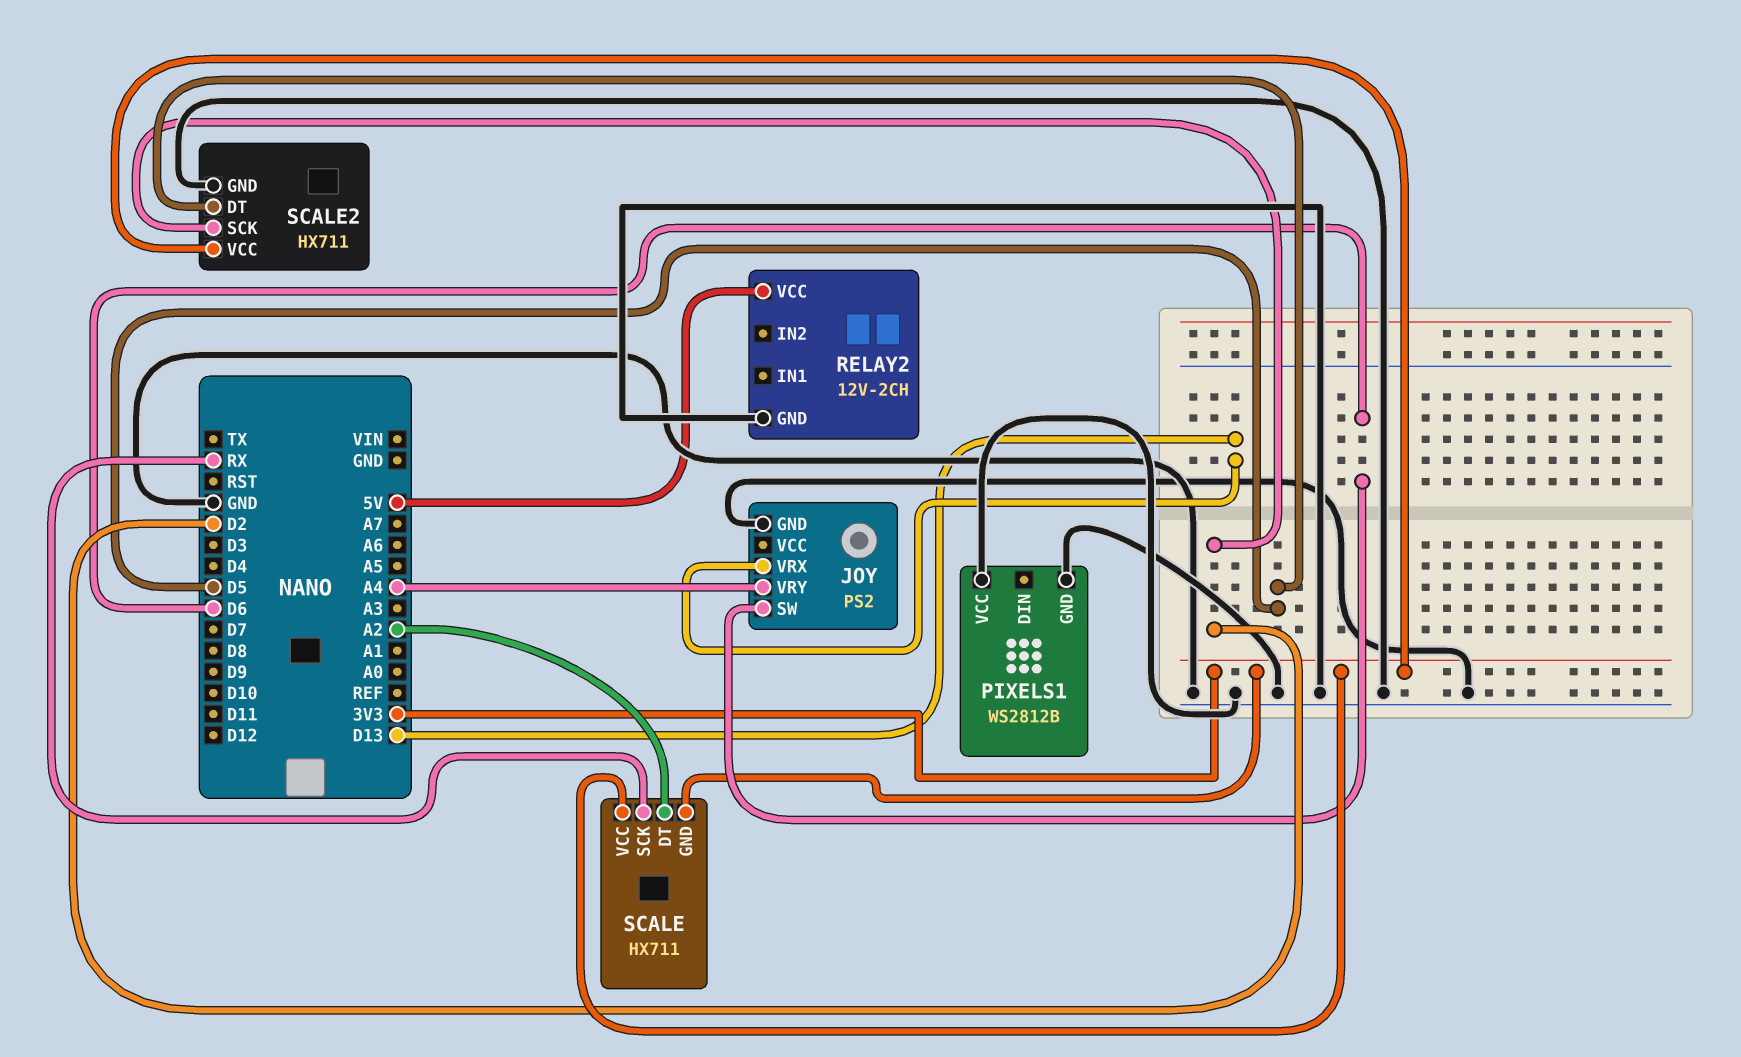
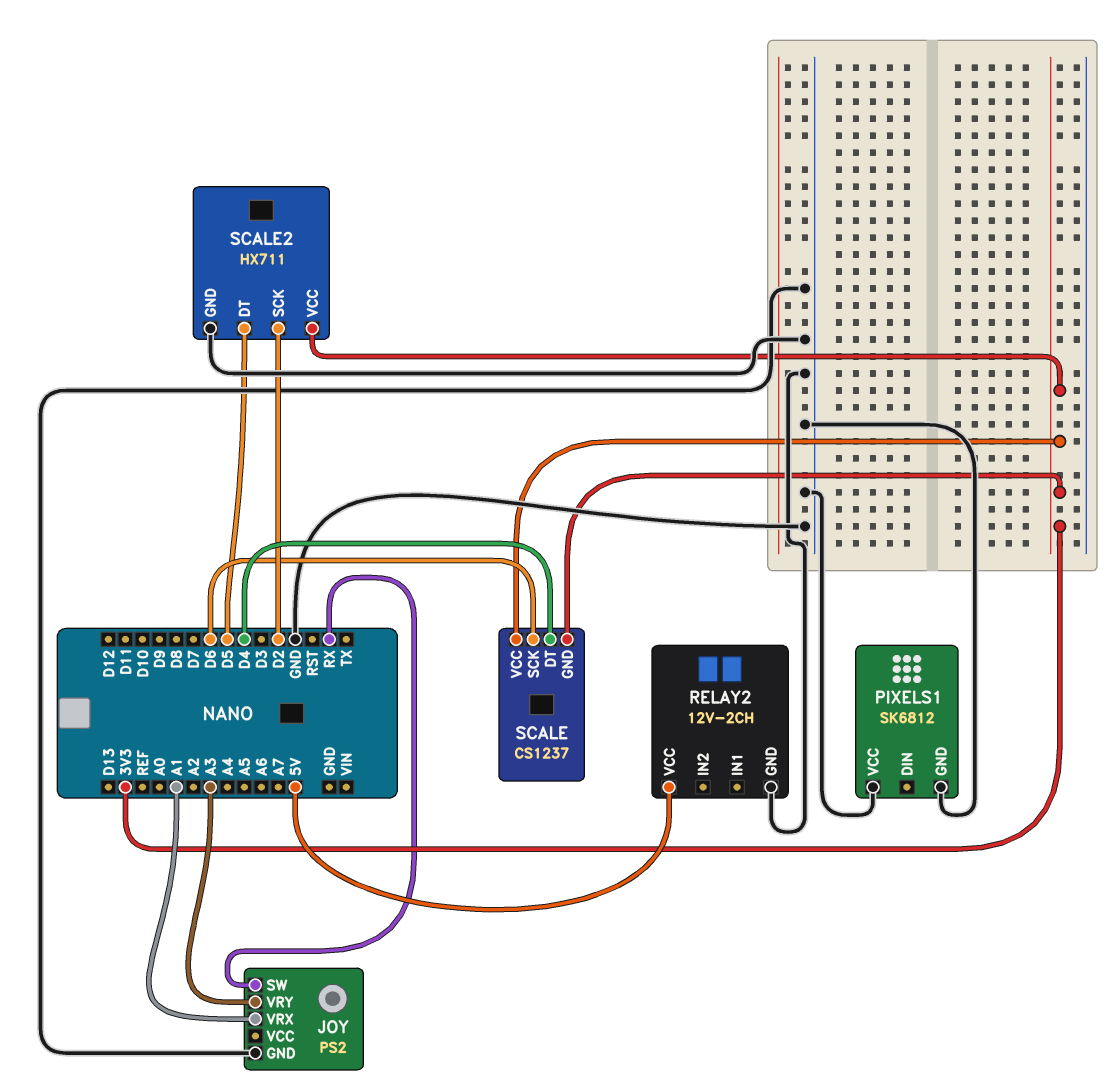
JOY pin SW: D6 -> RX
JOY pin VRX: D13 -> A1
JOY pin VRY: A4 -> A3
PIXELS1: WS2812B -> SK6812
SCALE: HX711 -> CS1237
SCALE pin DT: A2 -> D4
SCALE pin SCK: RX -> D6

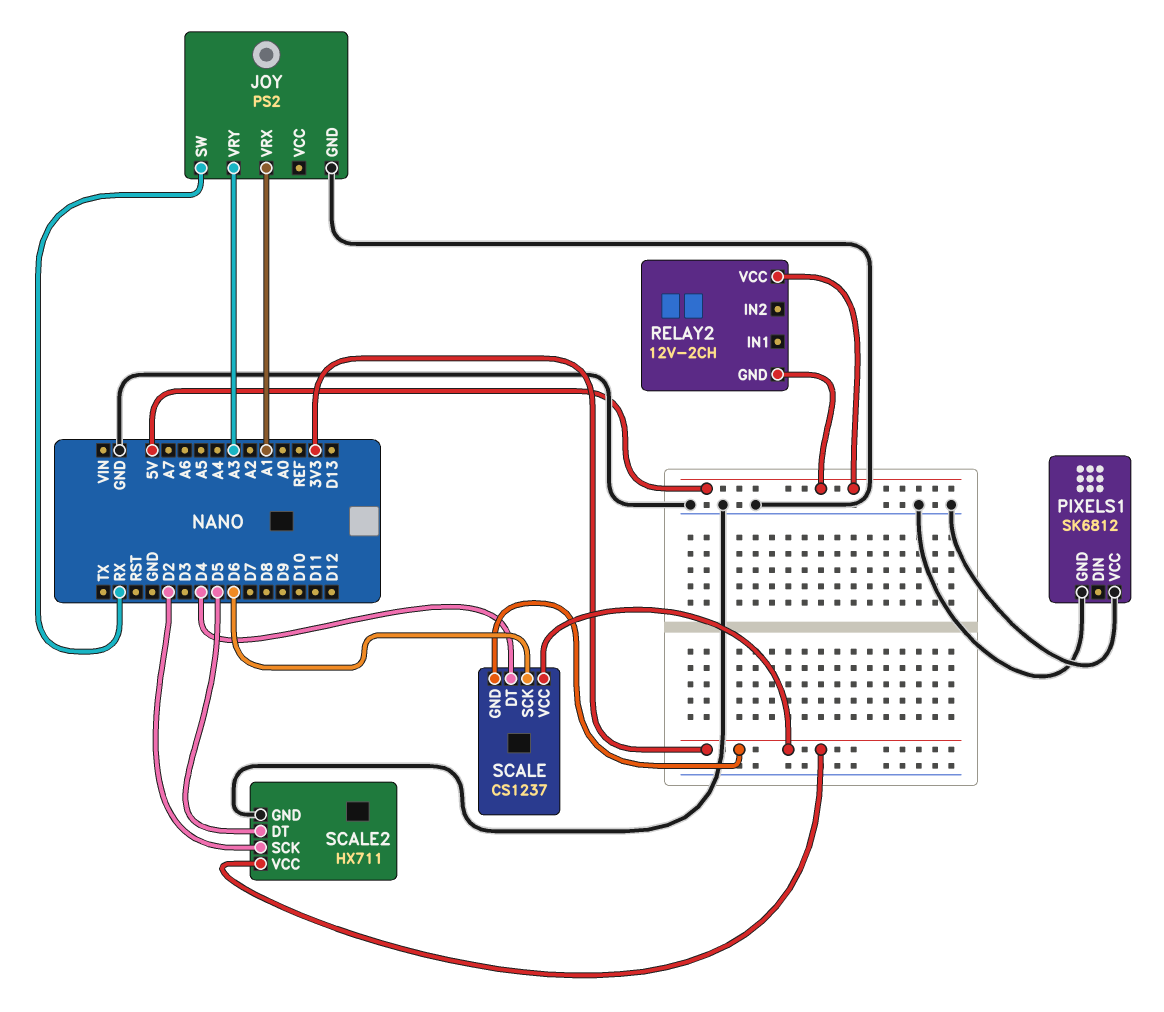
RELAY2 pin GND: GND -> 5V

